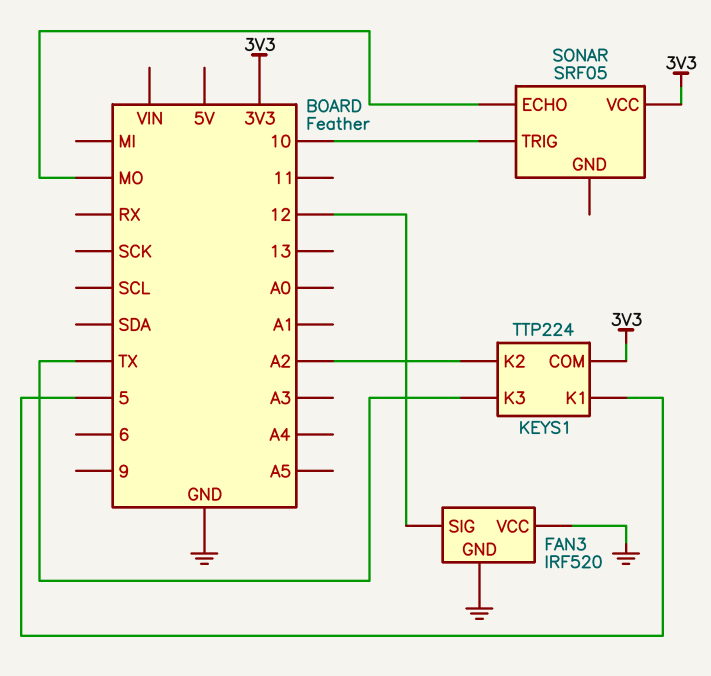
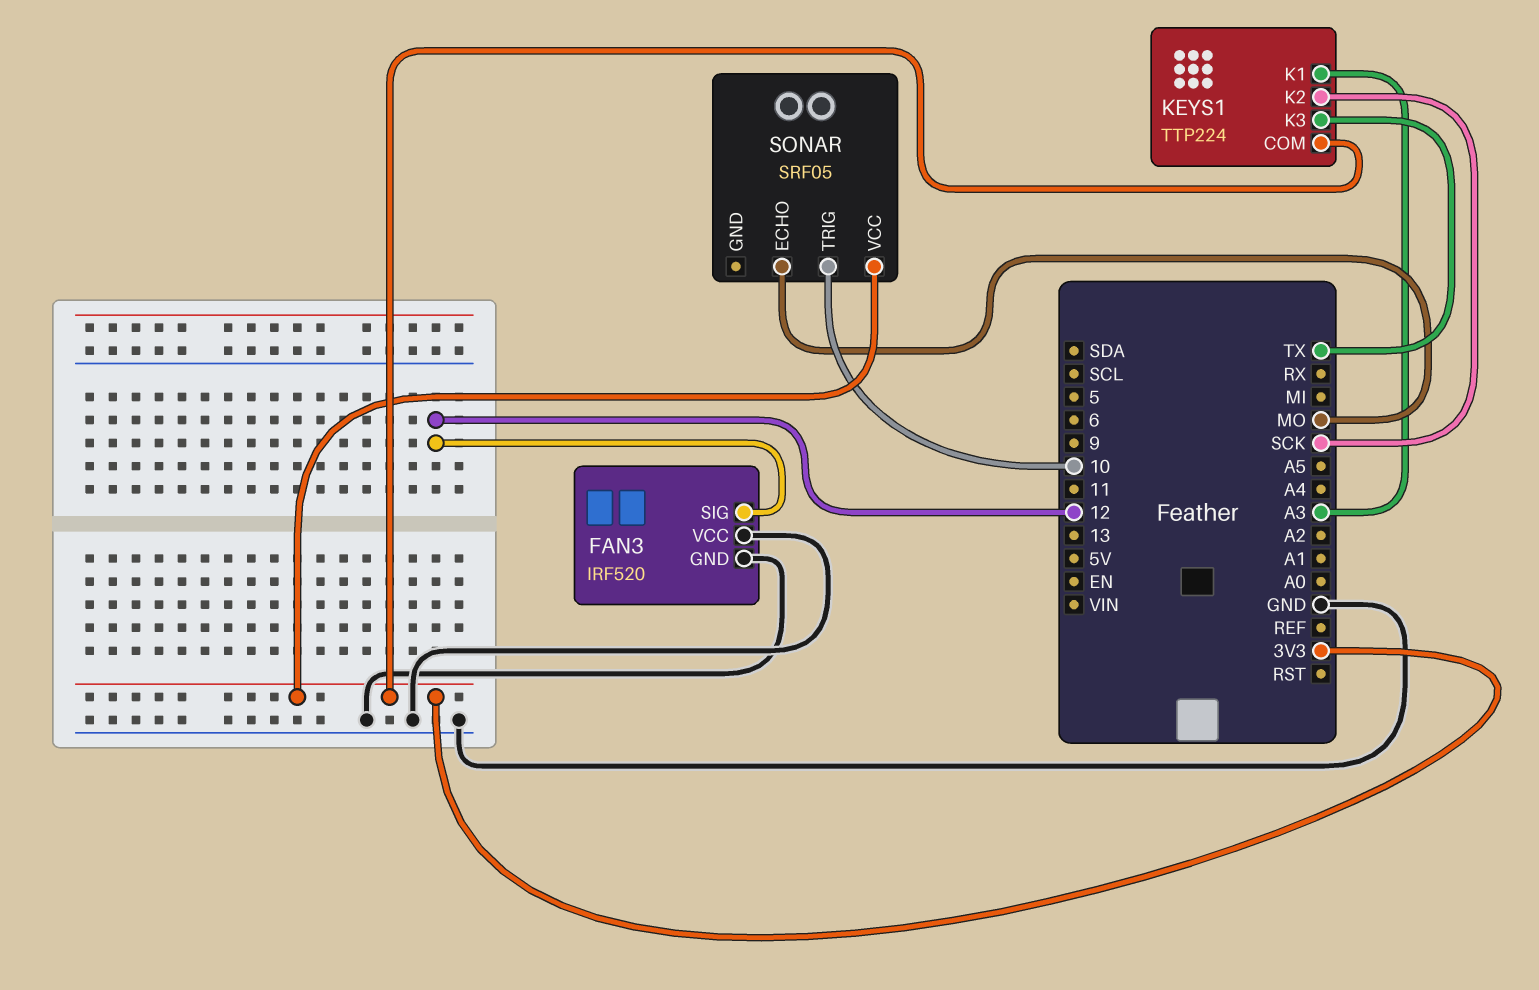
KEYS1 pin K1: 5 -> A3
KEYS1 pin K2: A2 -> SCK

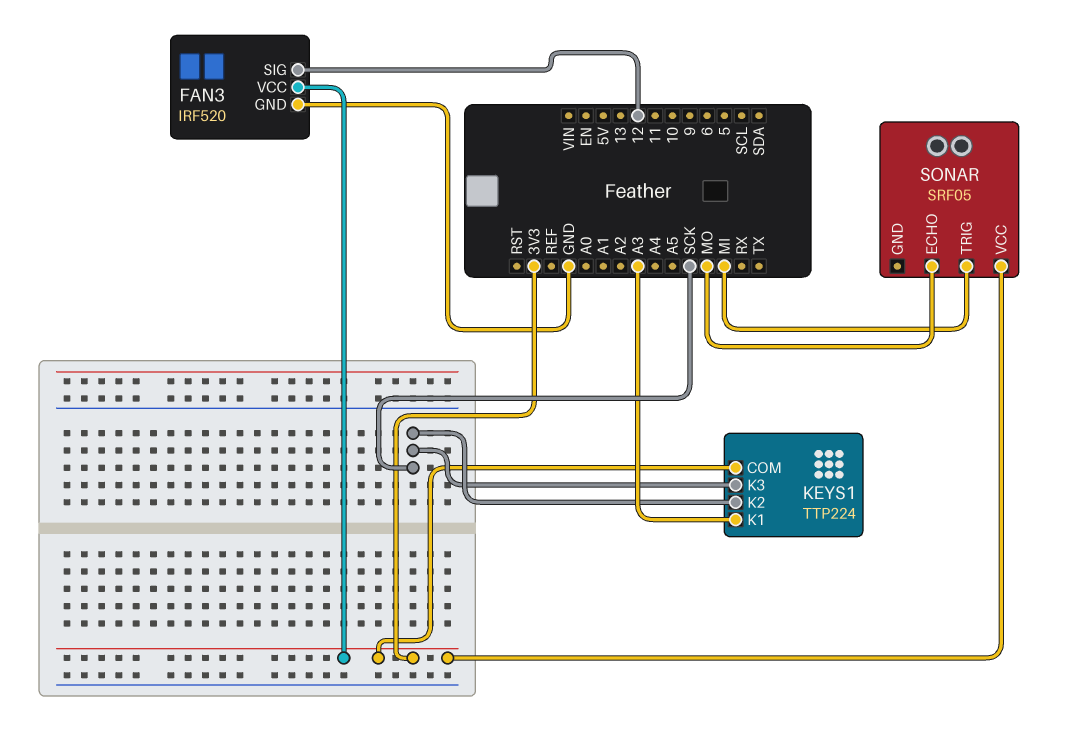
FAN3 pin VCC: GND -> 3V3
KEYS1 pin K3: TX -> SCK
SONAR pin TRIG: 10 -> MI

